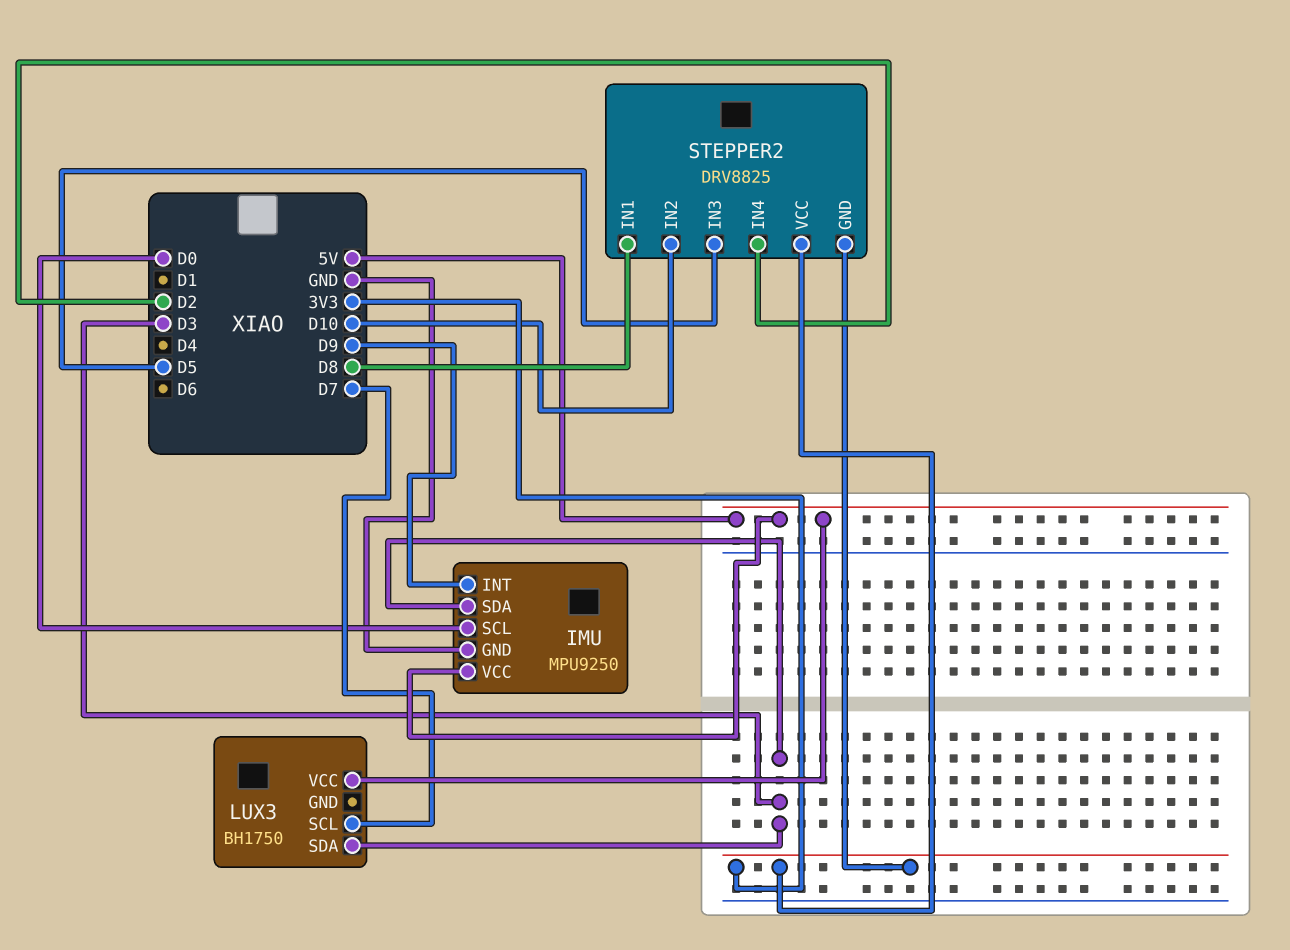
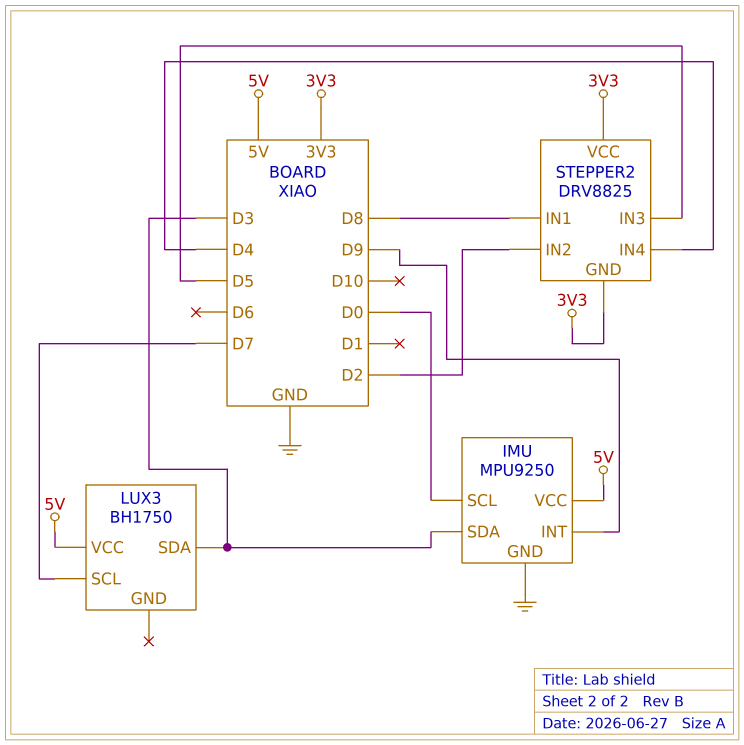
STEPPER2 pin IN2: D10 -> D2
STEPPER2 pin IN4: D2 -> D4

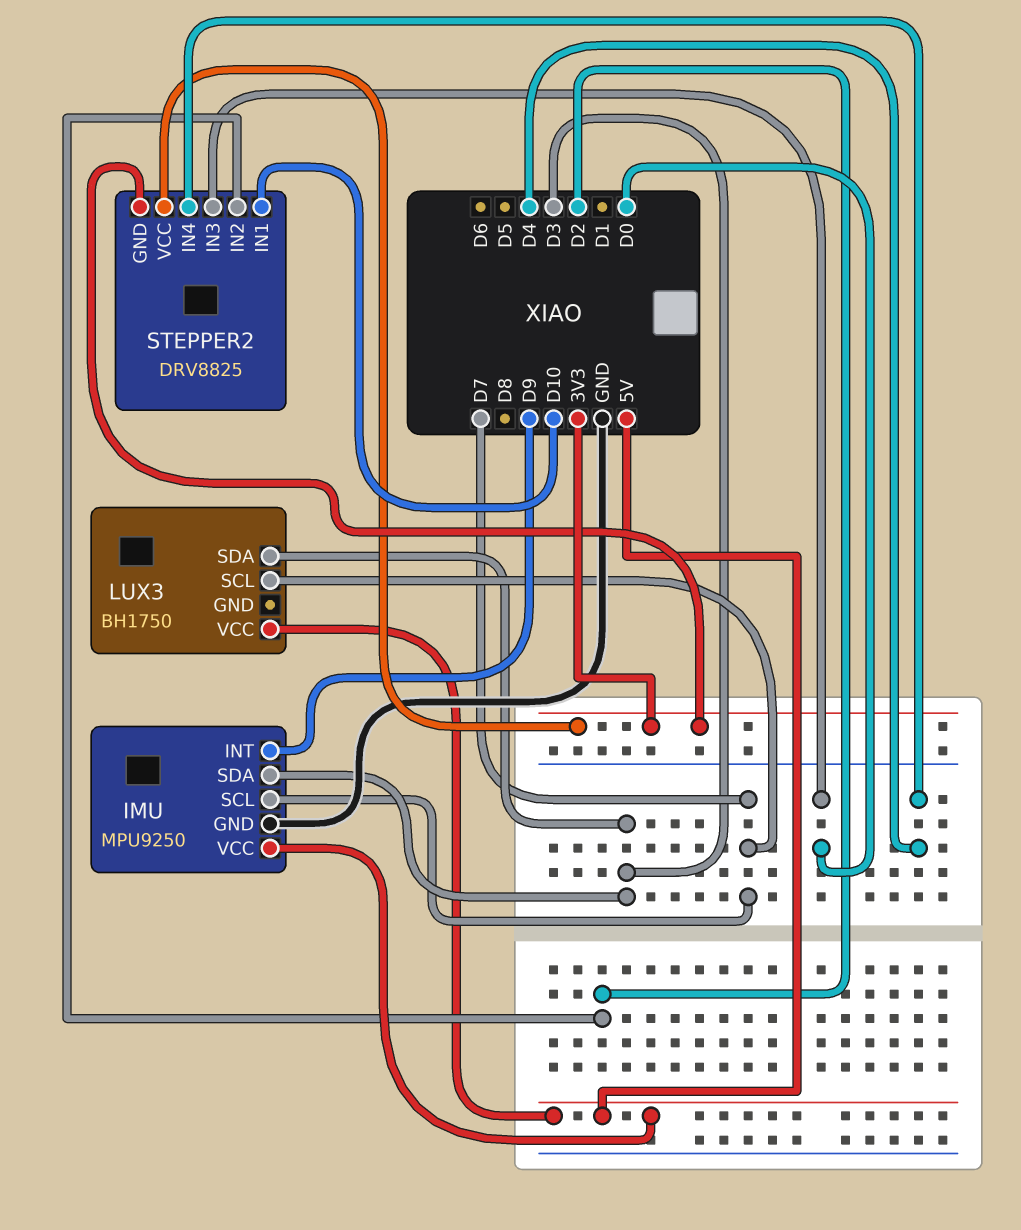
IMU pin SCL: D0 -> D7
STEPPER2 pin IN1: D8 -> D10
STEPPER2 pin IN3: D5 -> D0

